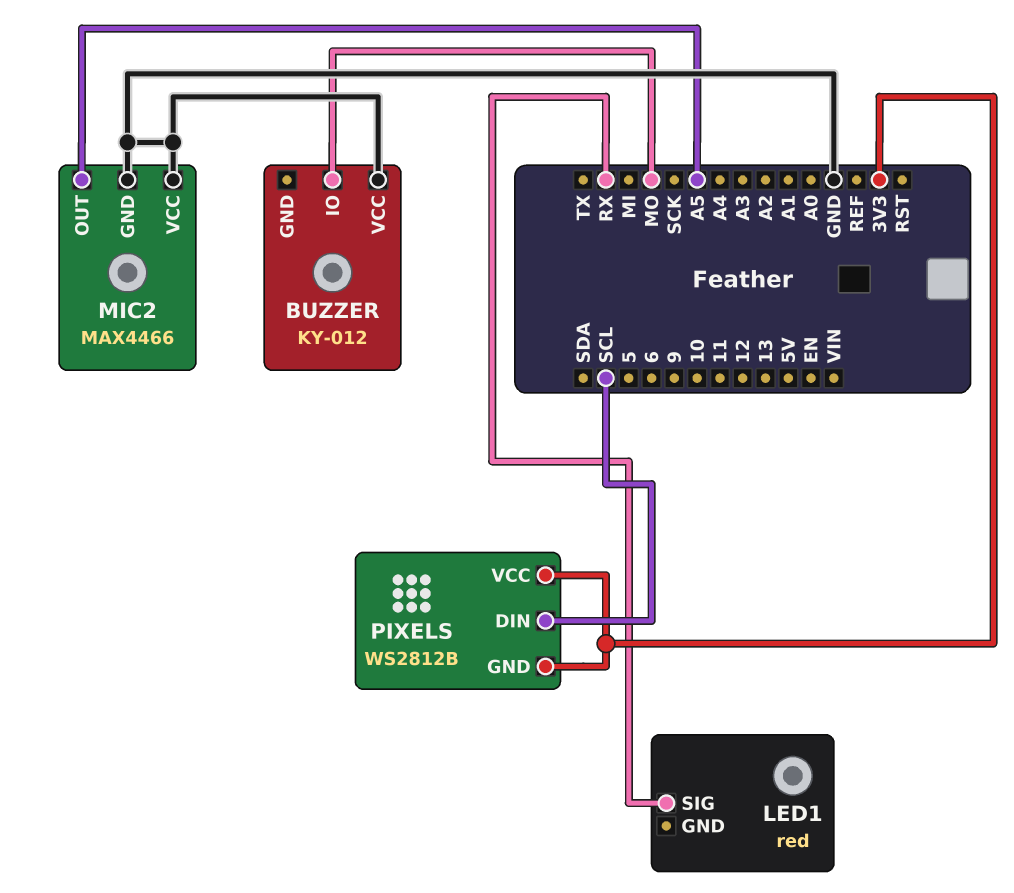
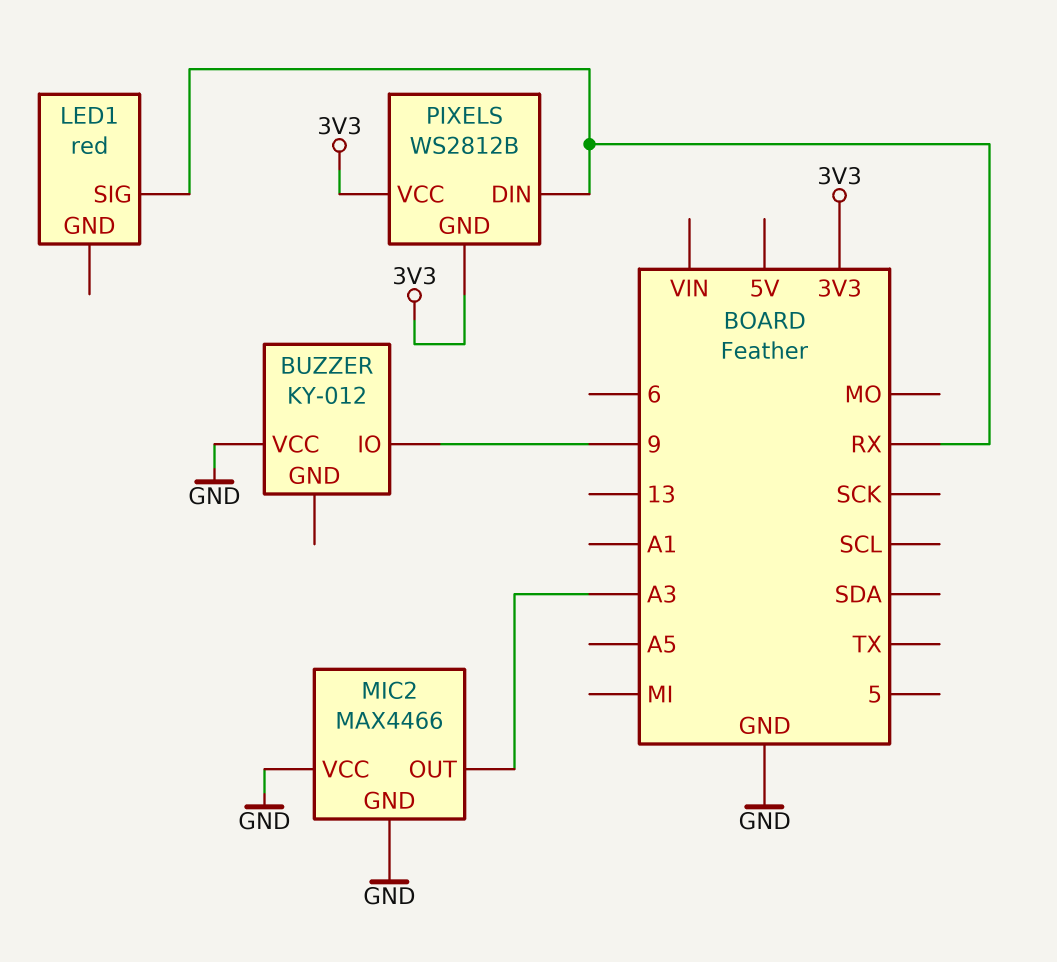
BUZZER pin IO: MO -> 9
MIC2 pin OUT: A5 -> A3
PIXELS pin DIN: SCL -> RX

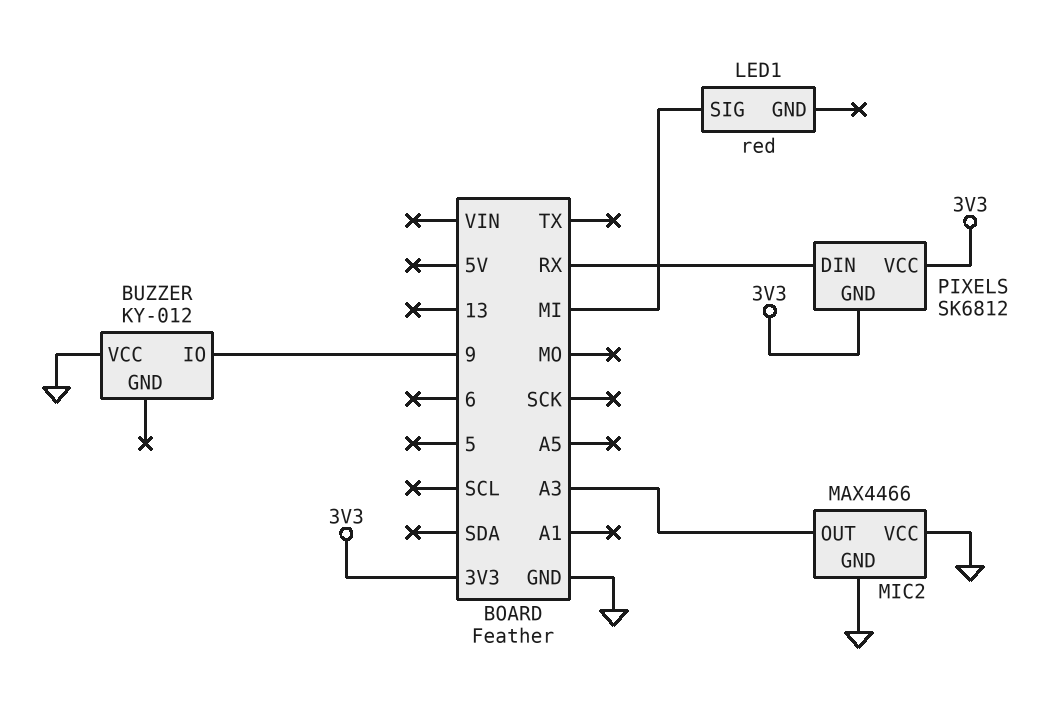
LED1 pin SIG: RX -> MI
PIXELS: WS2812B -> SK6812

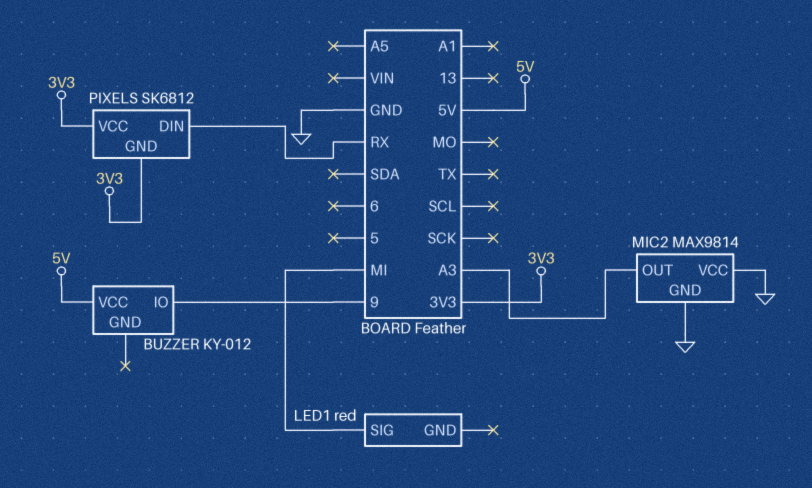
BUZZER pin VCC: GND -> 5V
MIC2: MAX4466 -> MAX9814

